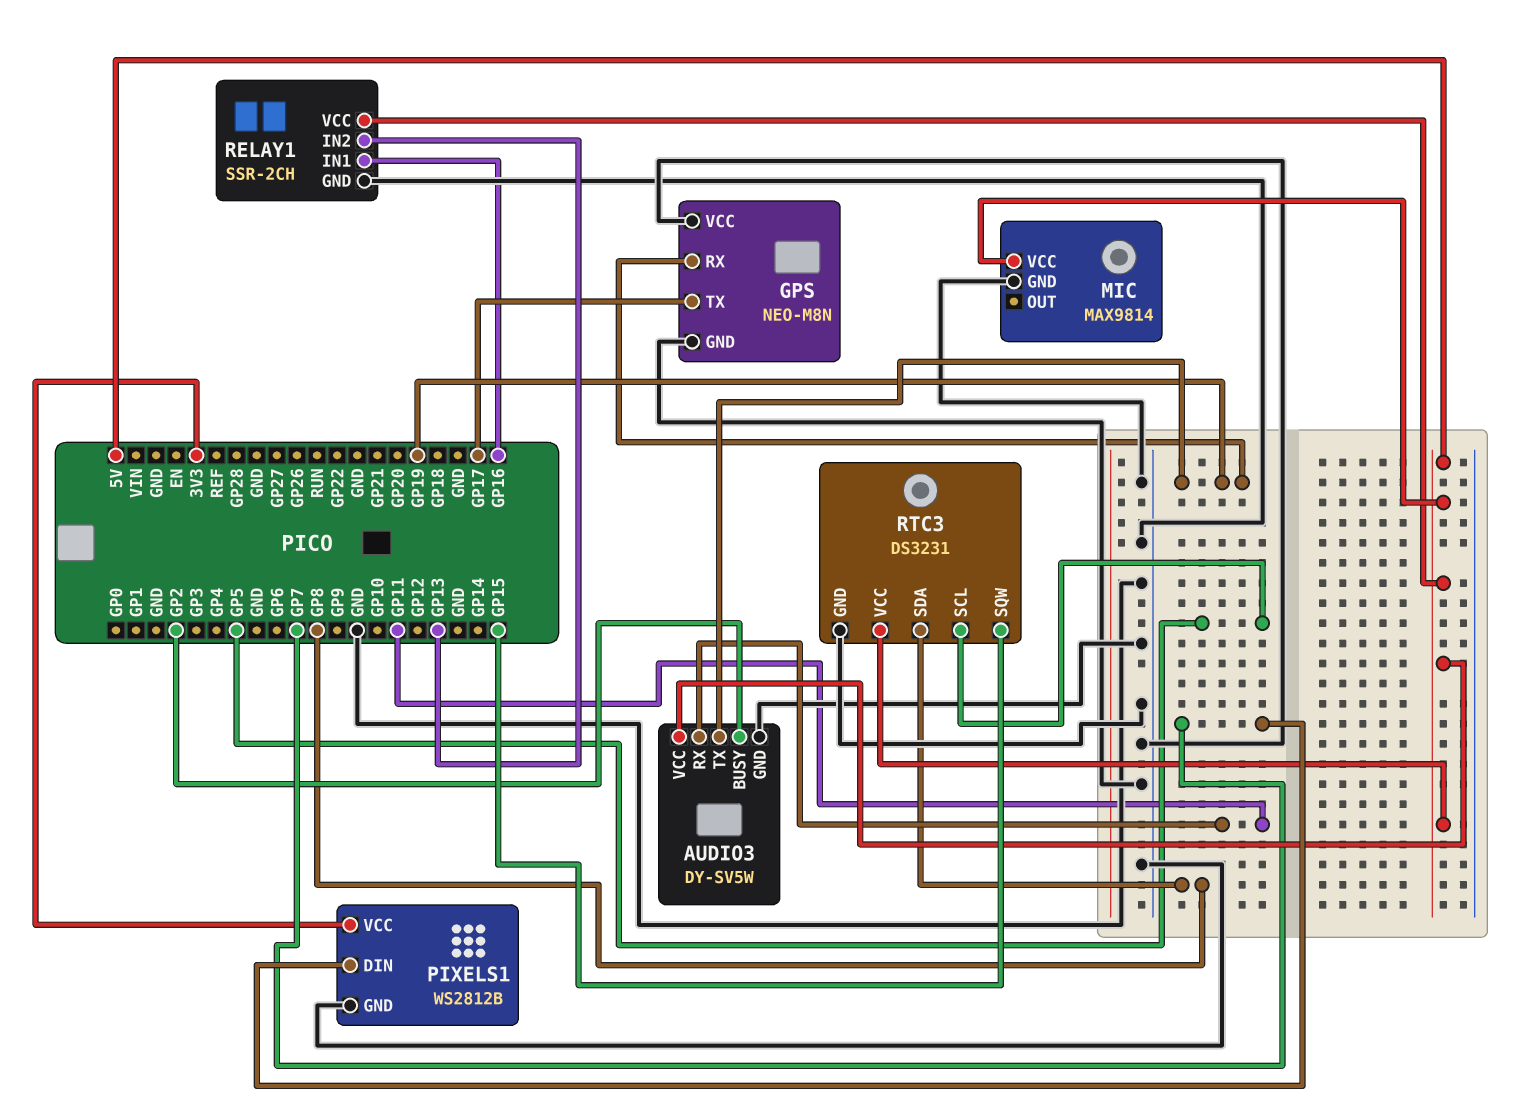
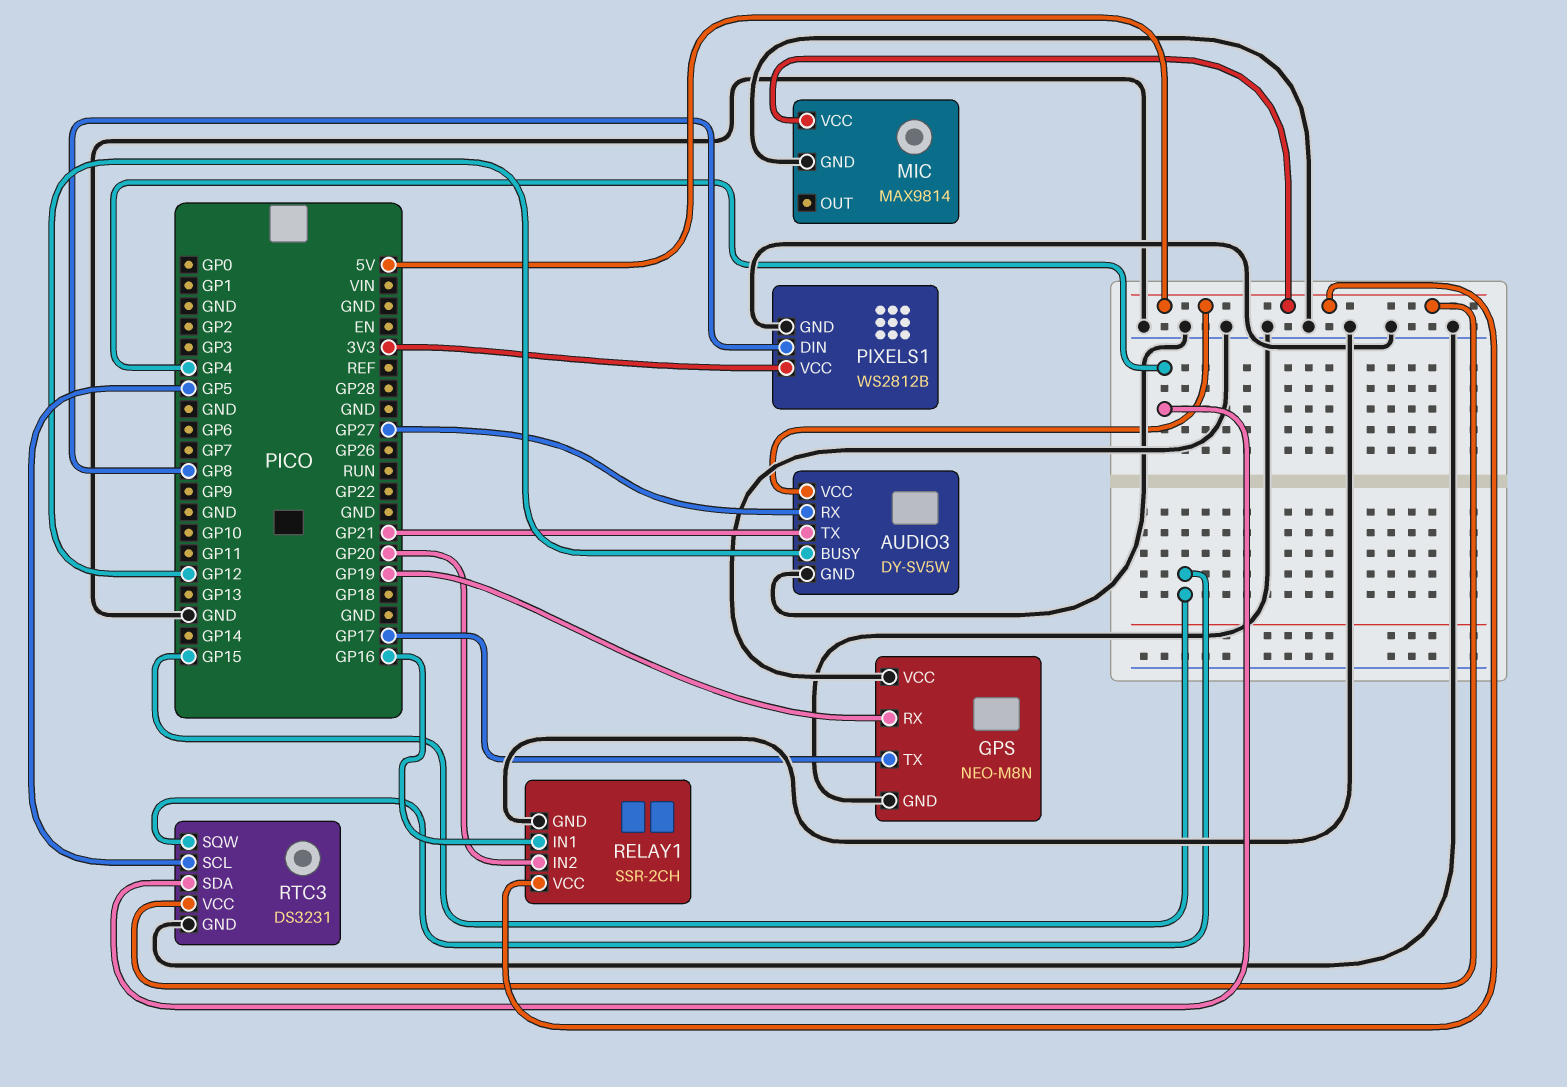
AUDIO3 pin BUSY: GP2 -> GP12
AUDIO3 pin RX: GP11 -> GP27
AUDIO3 pin TX: GP19 -> GP21
PIXELS1 pin DIN: GP7 -> GP8
RELAY1 pin IN2: GP13 -> GP20
RTC3 pin SDA: GP8 -> GP4

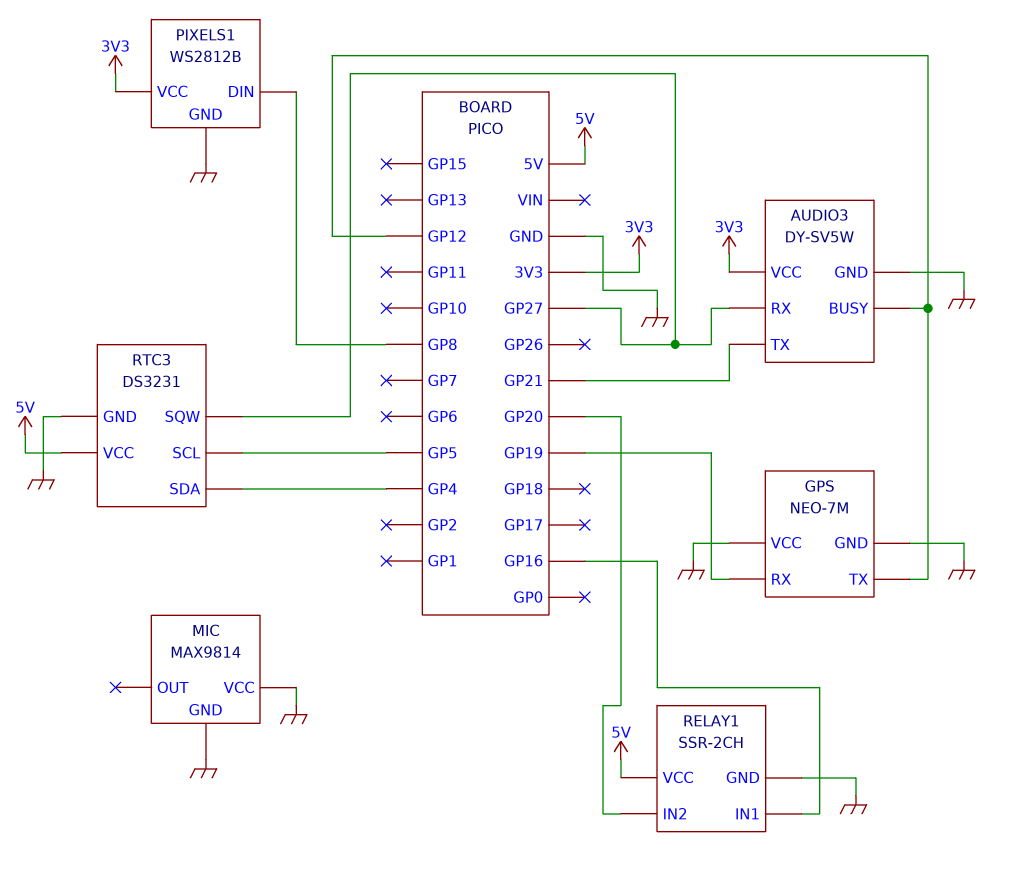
AUDIO3 pin VCC: 5V -> 3V3
GPS: NEO-M8N -> NEO-7M
GPS pin TX: GP17 -> GP12
MIC pin VCC: 5V -> GND
RTC3 pin SQW: GP15 -> GP27

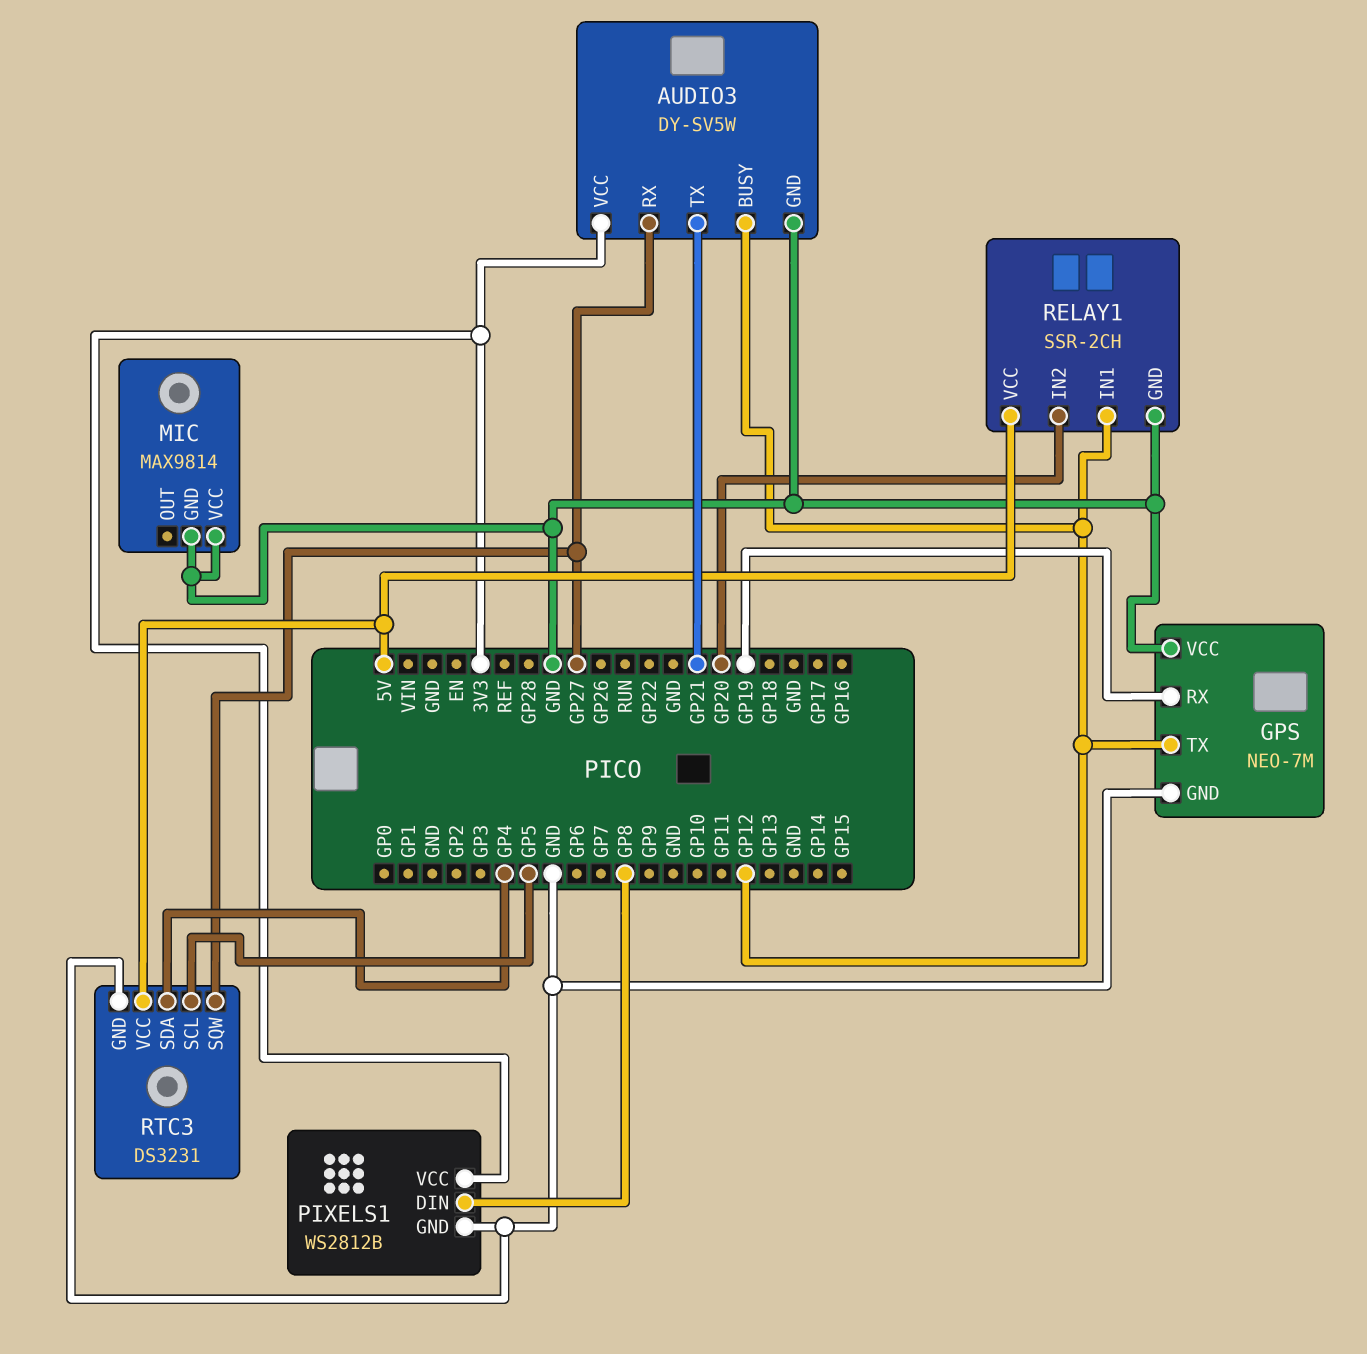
RELAY1 pin IN1: GP16 -> GP12

